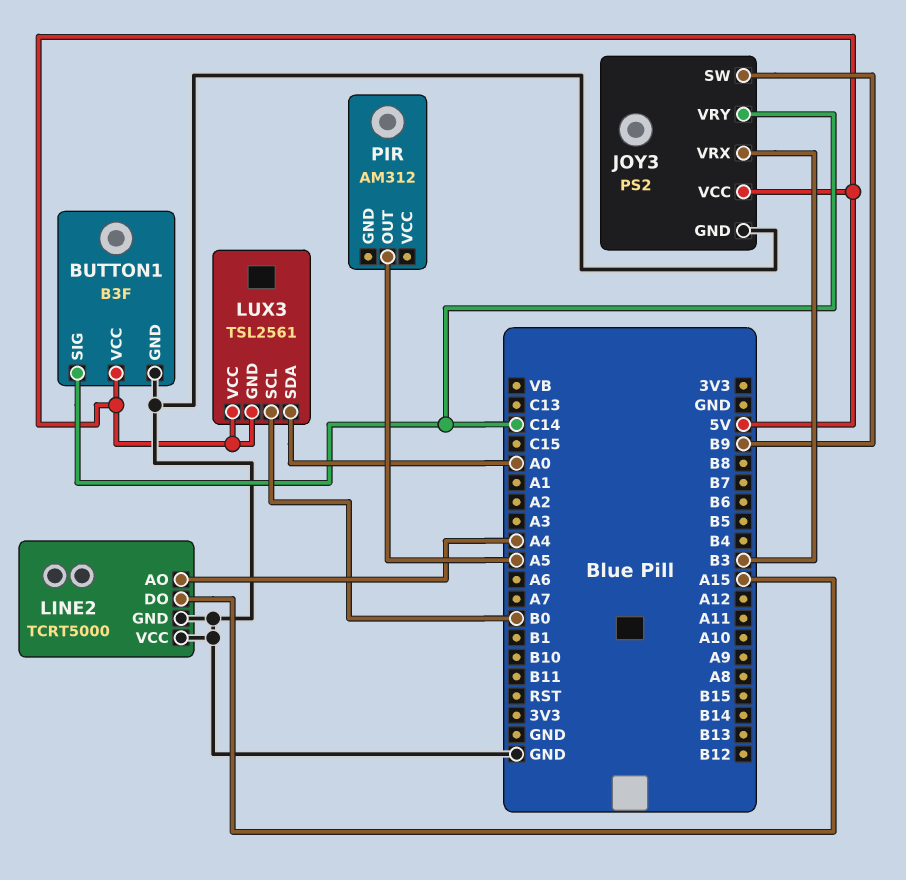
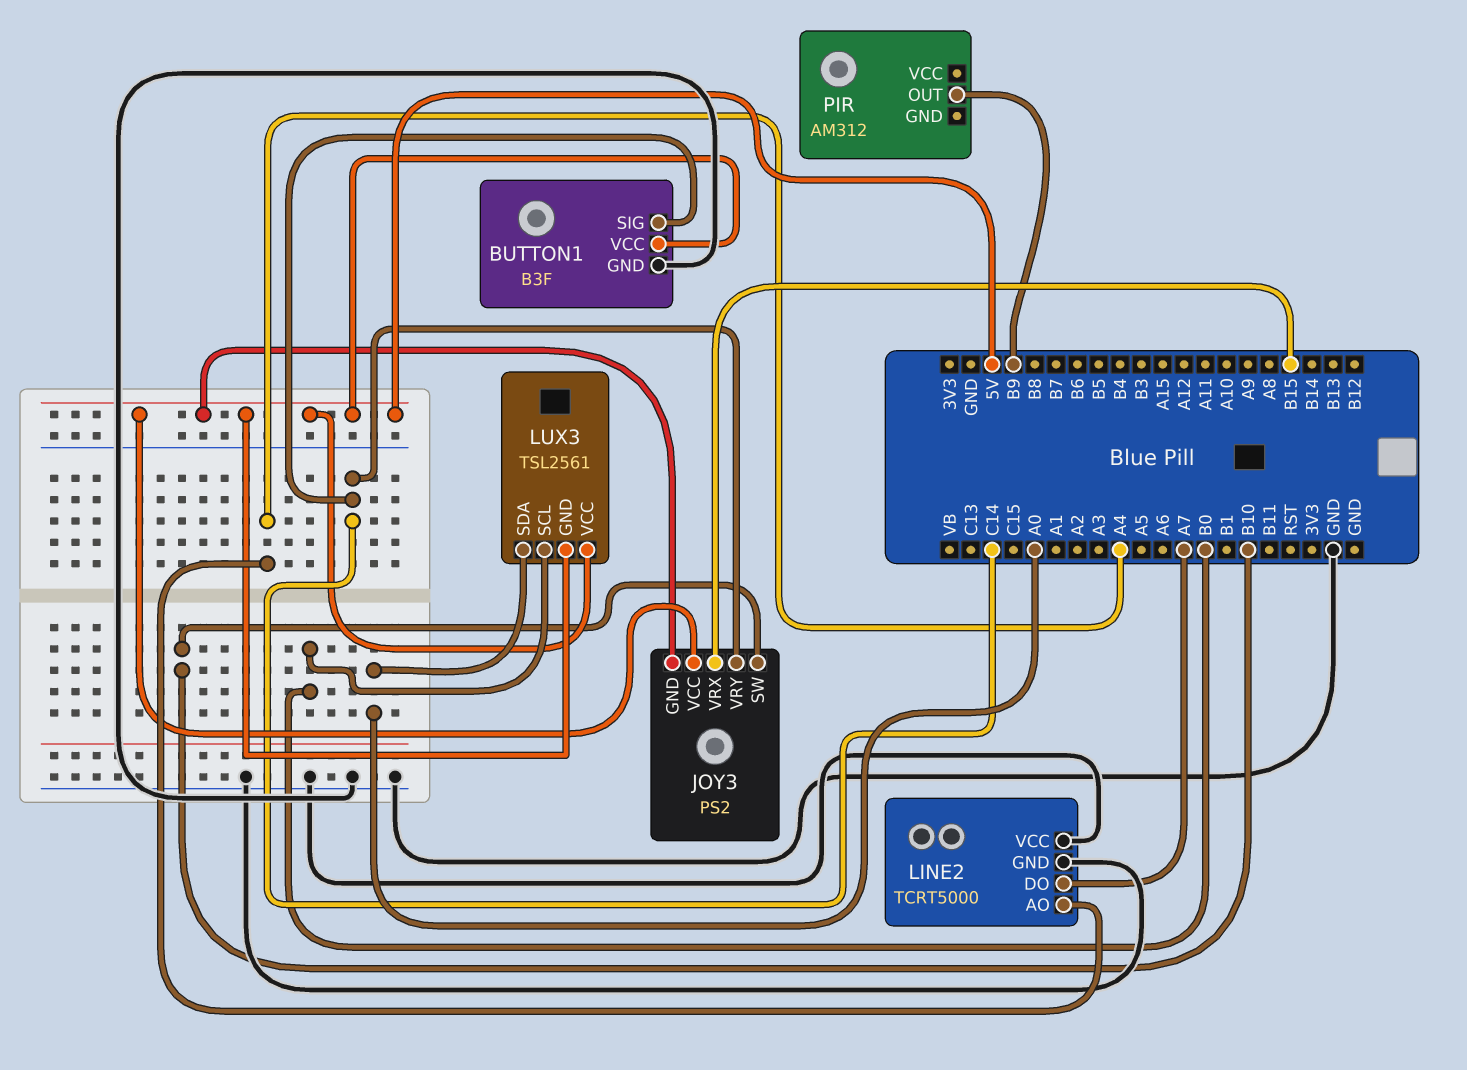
JOY3 pin GND: GND -> 5V
JOY3 pin SW: B9 -> B10
JOY3 pin VRX: B3 -> B15
LINE2 pin DO: A15 -> A7
PIR pin OUT: A5 -> B9

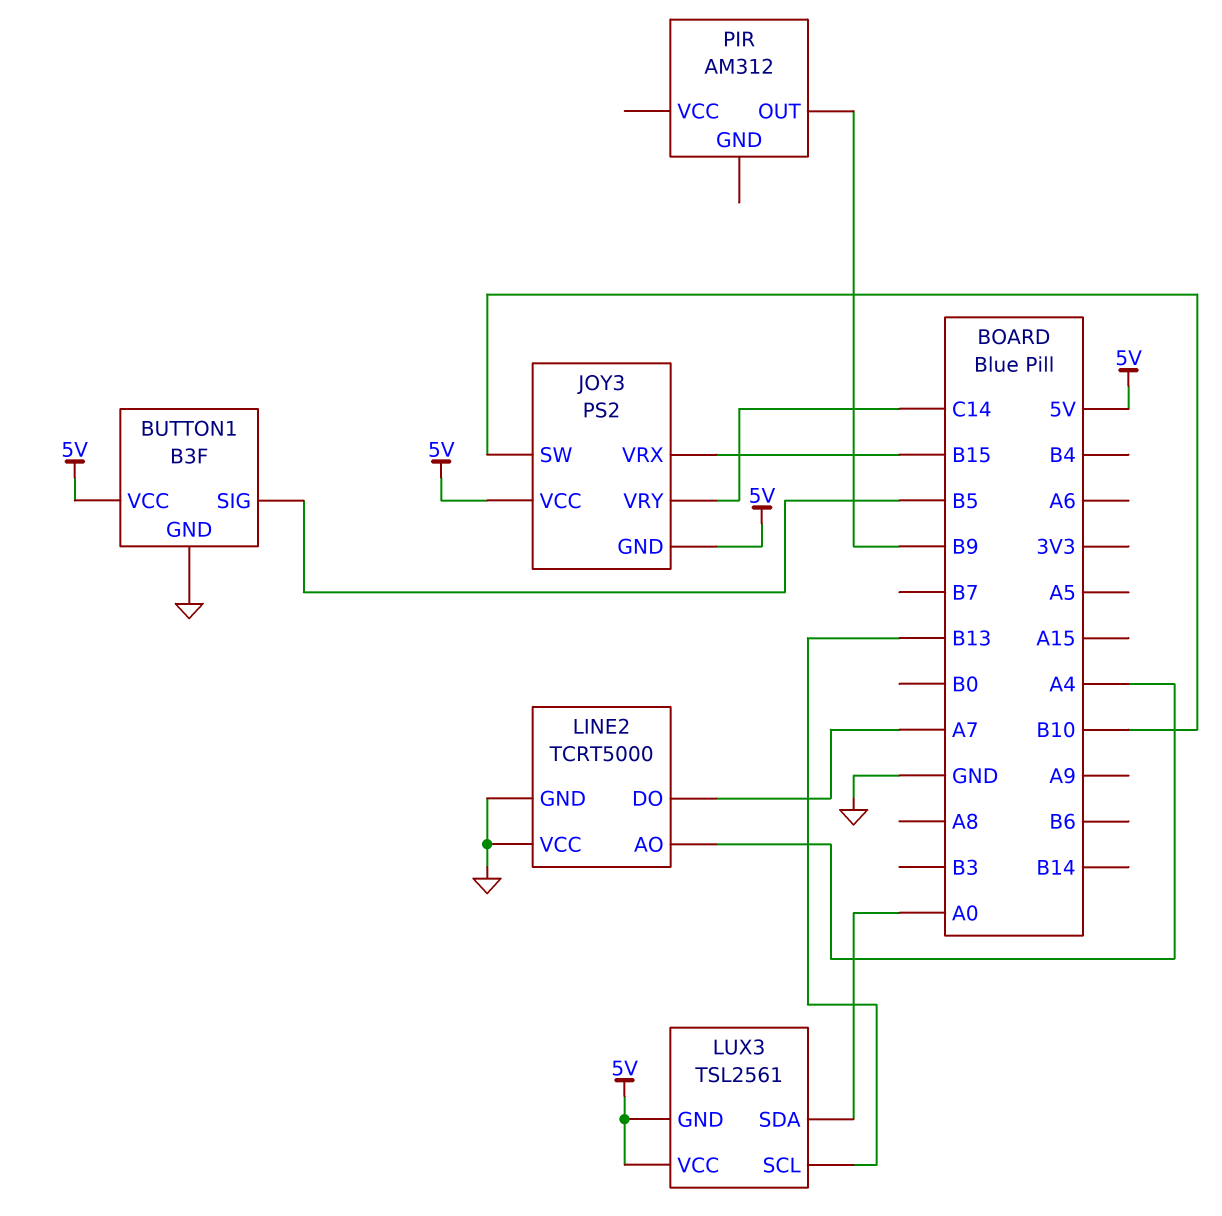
BUTTON1 pin SIG: C14 -> B5
LUX3 pin SCL: B0 -> B13

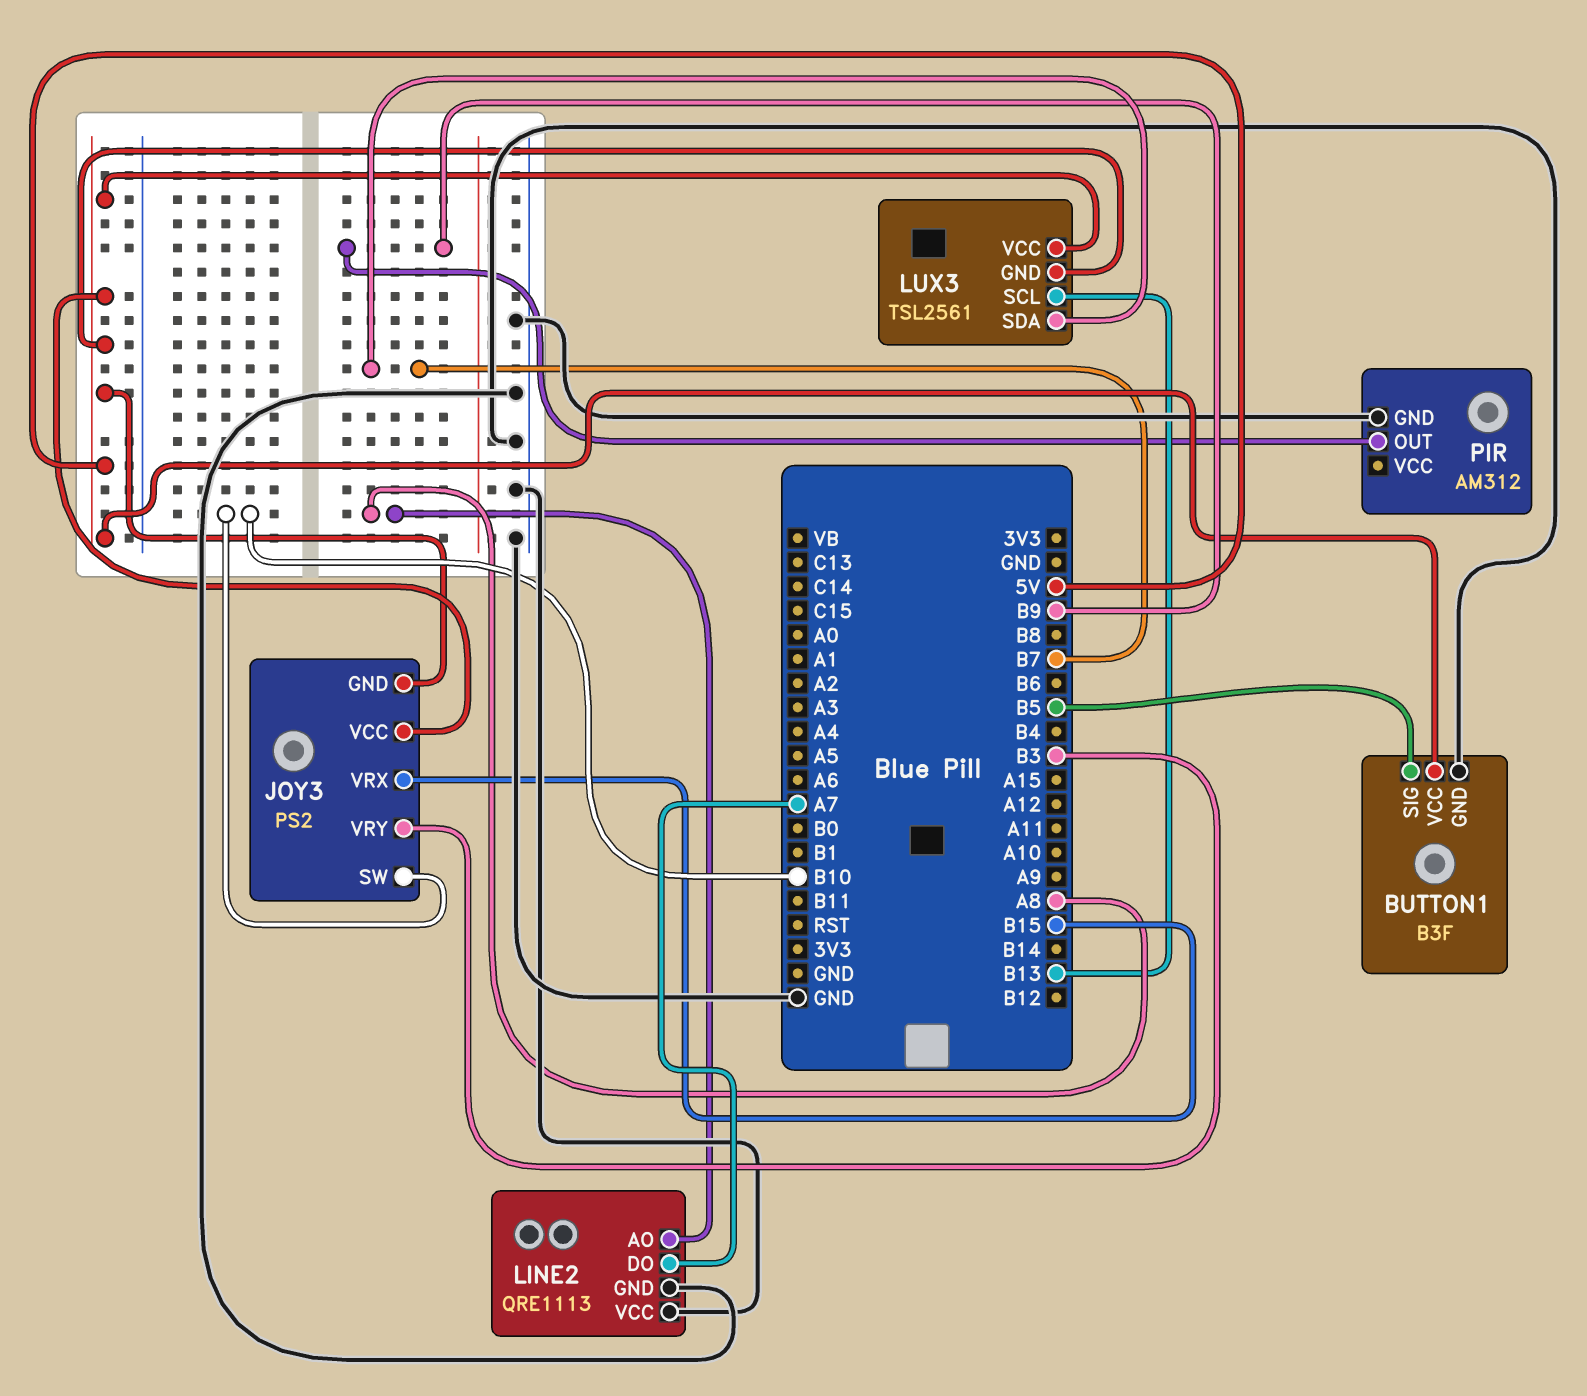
JOY3 pin VRY: C14 -> B3
LINE2: TCRT5000 -> QRE1113
LINE2 pin AO: A4 -> A8
LUX3 pin SDA: A0 -> B7
PIR pin GND: none -> GND

